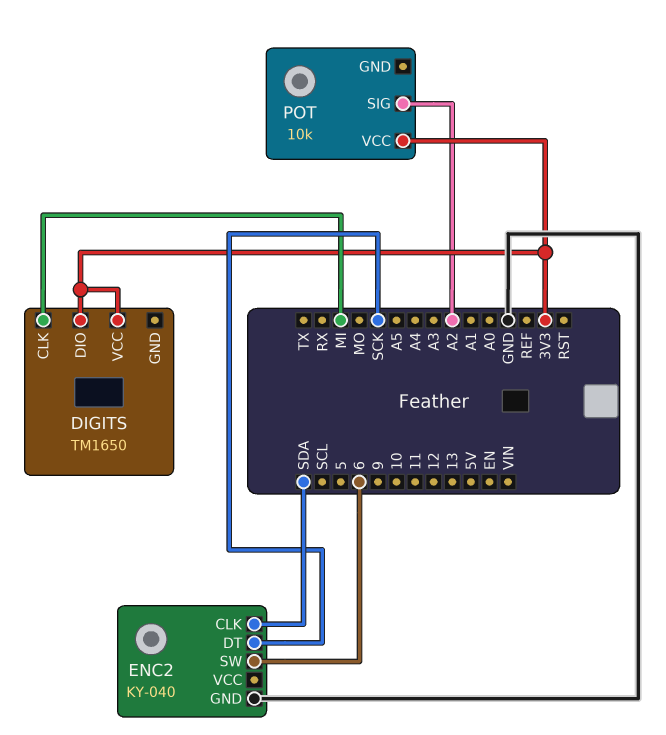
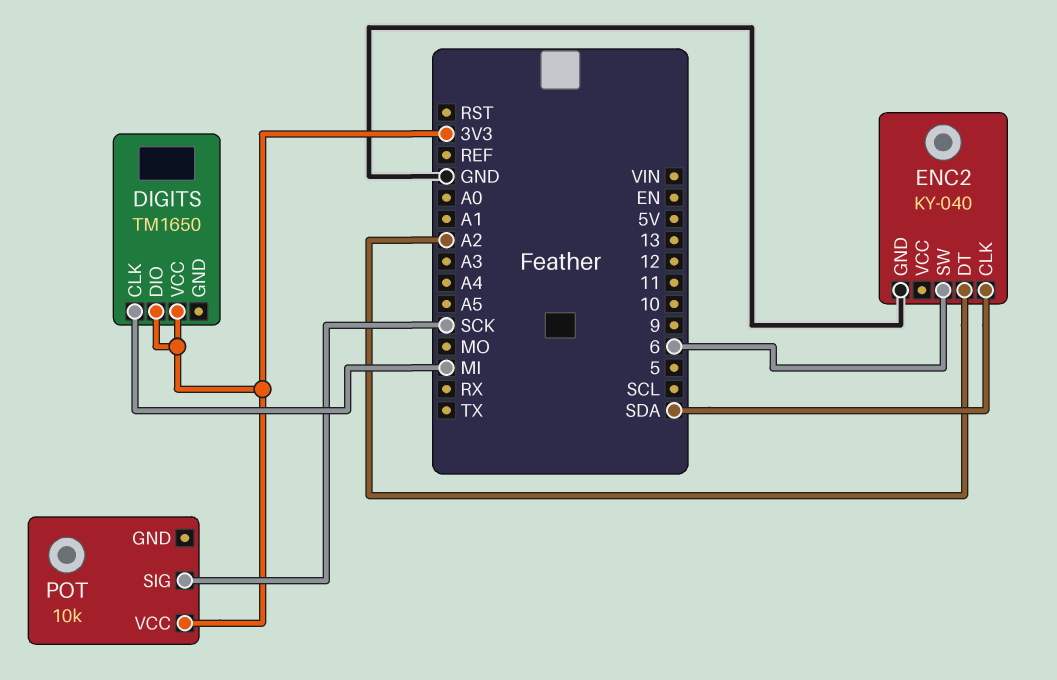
ENC2 pin DT: SCK -> A2
POT pin SIG: A2 -> SCK

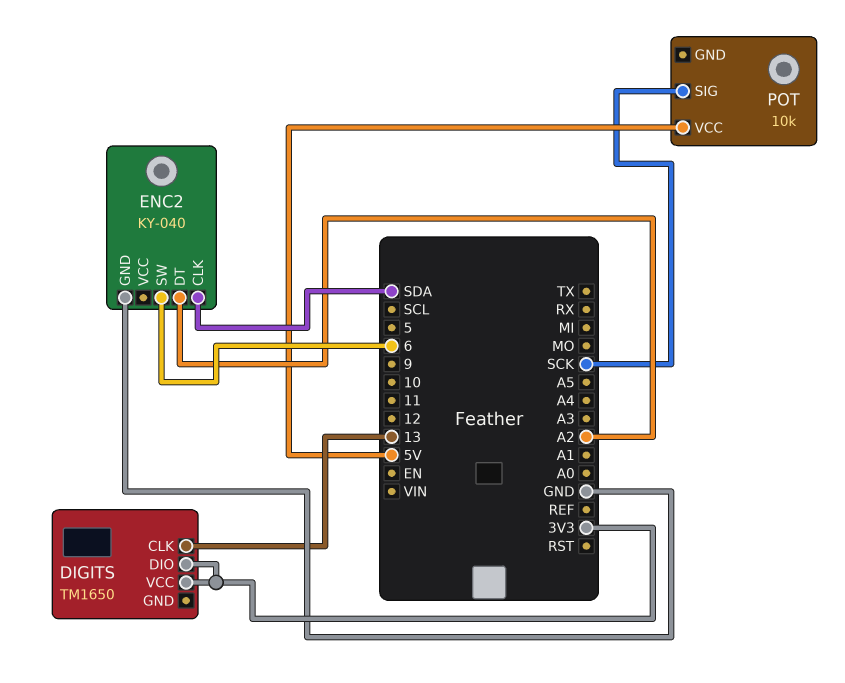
DIGITS pin CLK: MI -> 13
POT pin VCC: 3V3 -> 5V

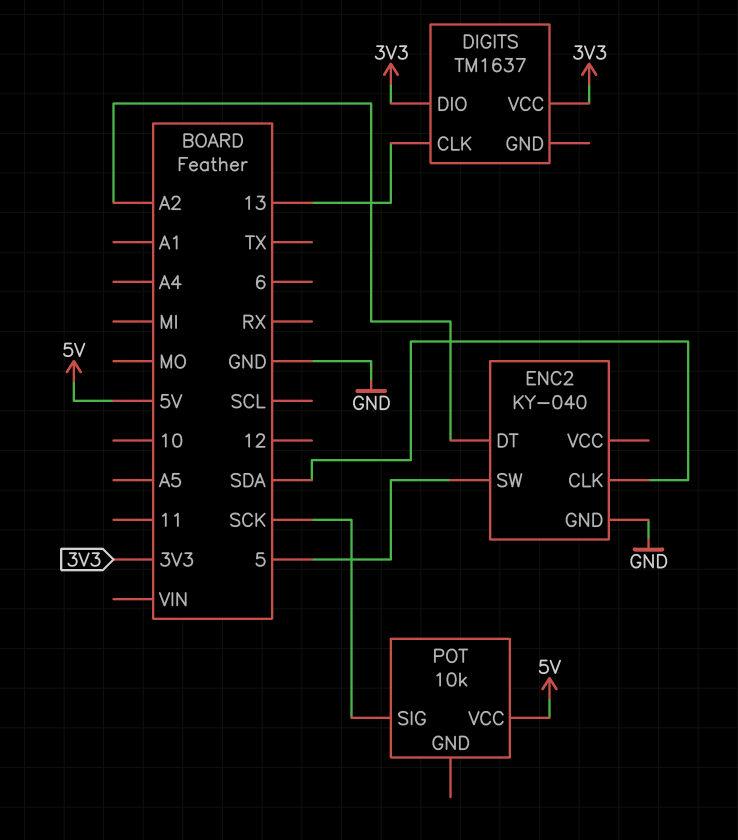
DIGITS: TM1650 -> TM1637
ENC2 pin SW: 6 -> 5

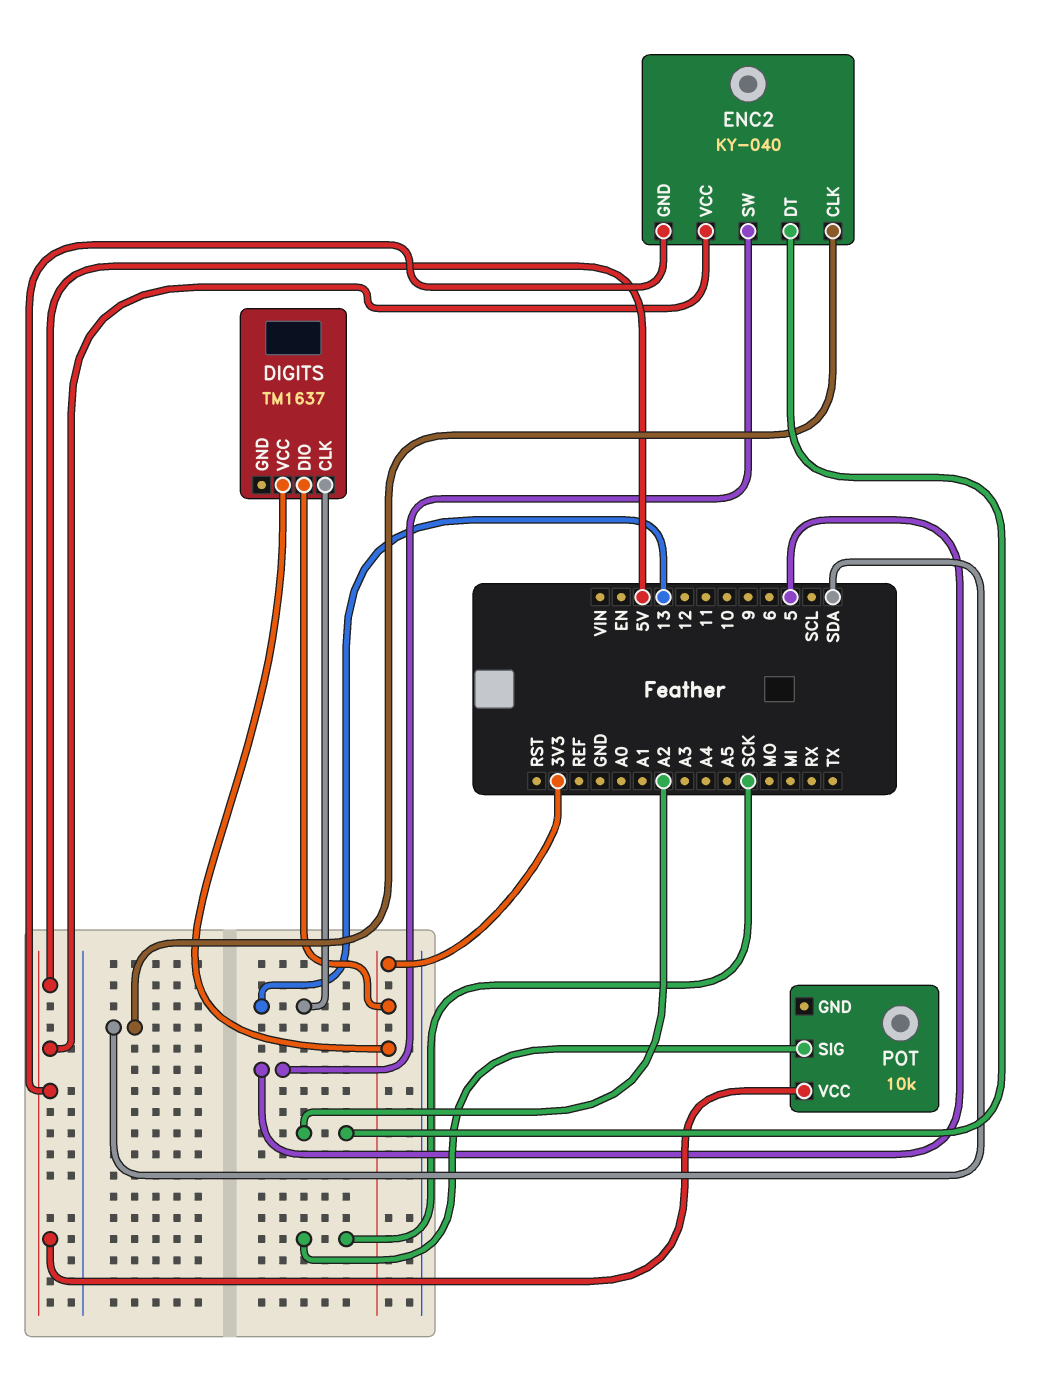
ENC2 pin GND: GND -> 5V
ENC2 pin VCC: none -> 5V

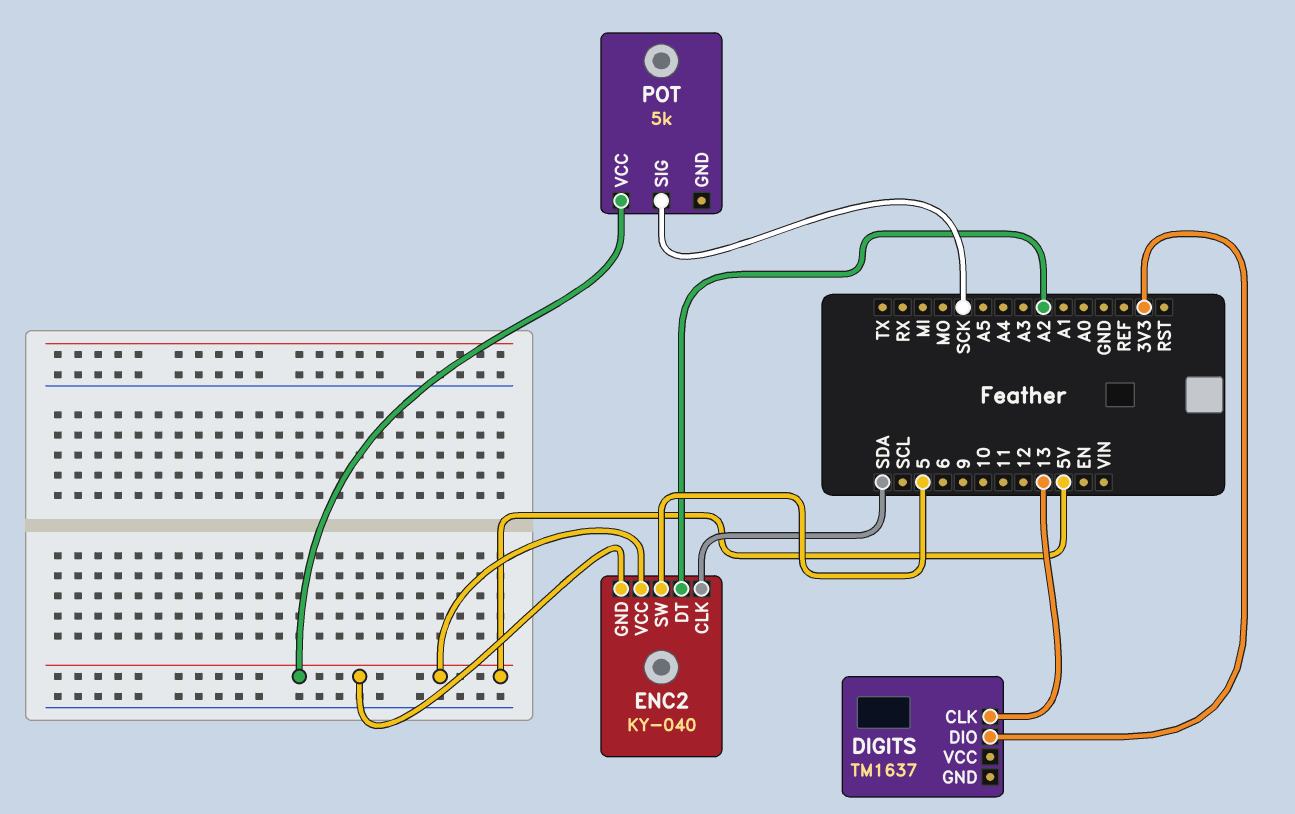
DIGITS pin VCC: 3V3 -> none
POT: 10k -> 5k

